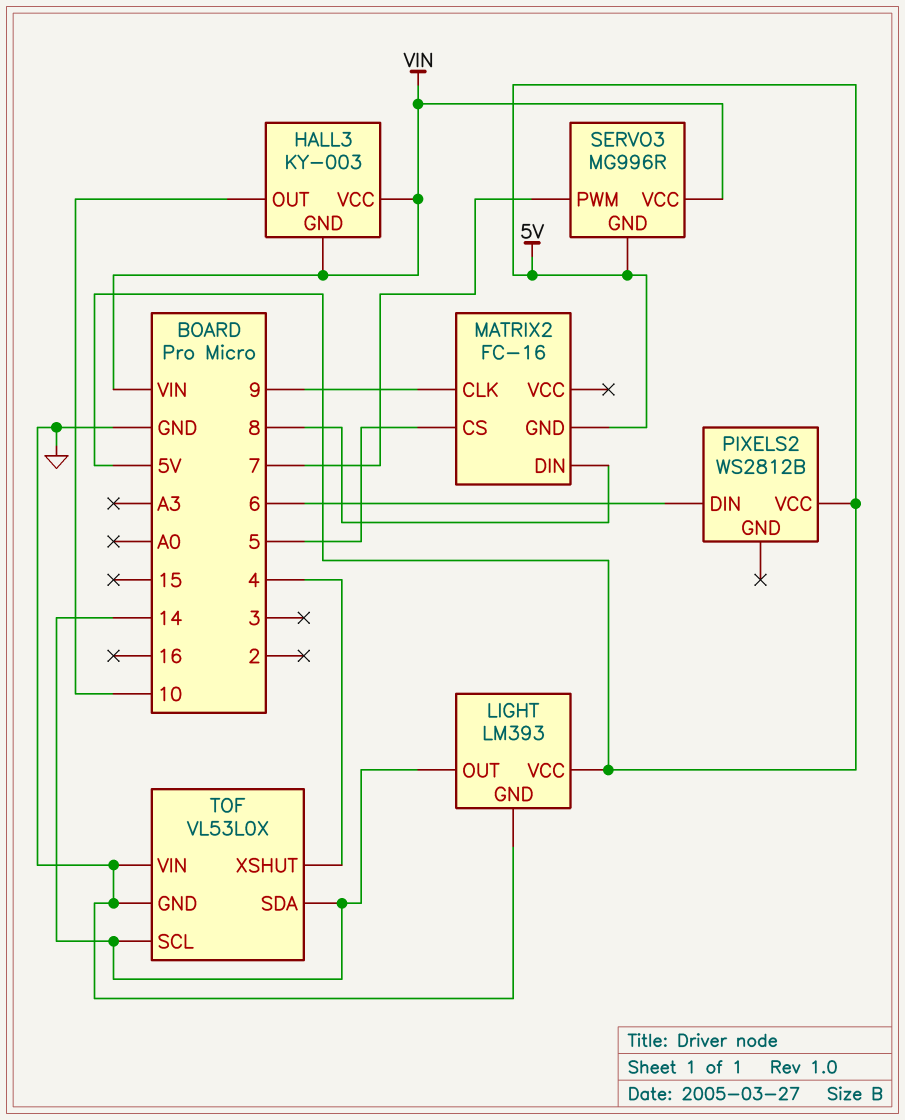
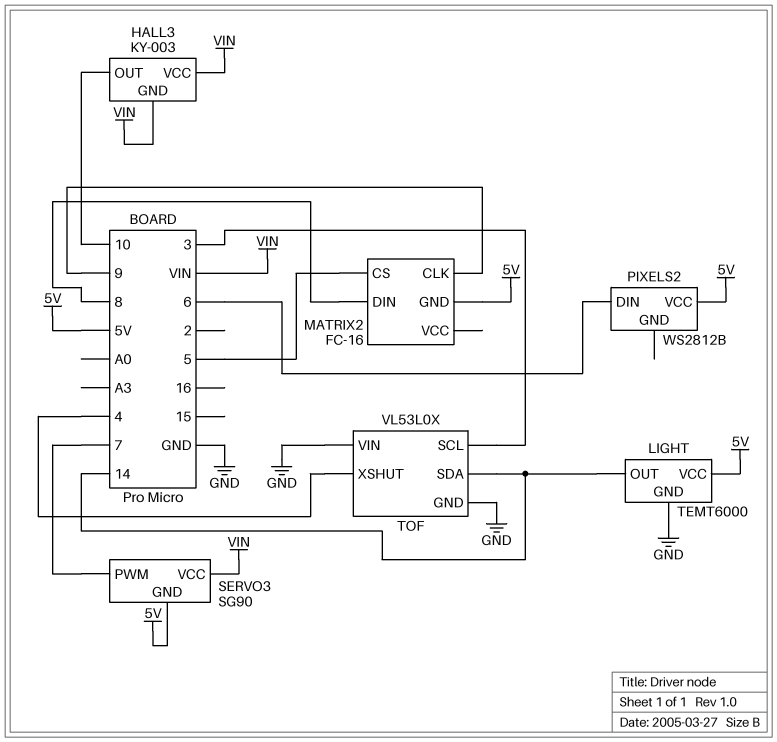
LIGHT: LM393 -> TEMT6000
SERVO3: MG996R -> SG90
TOF pin SCL: 14 -> 3

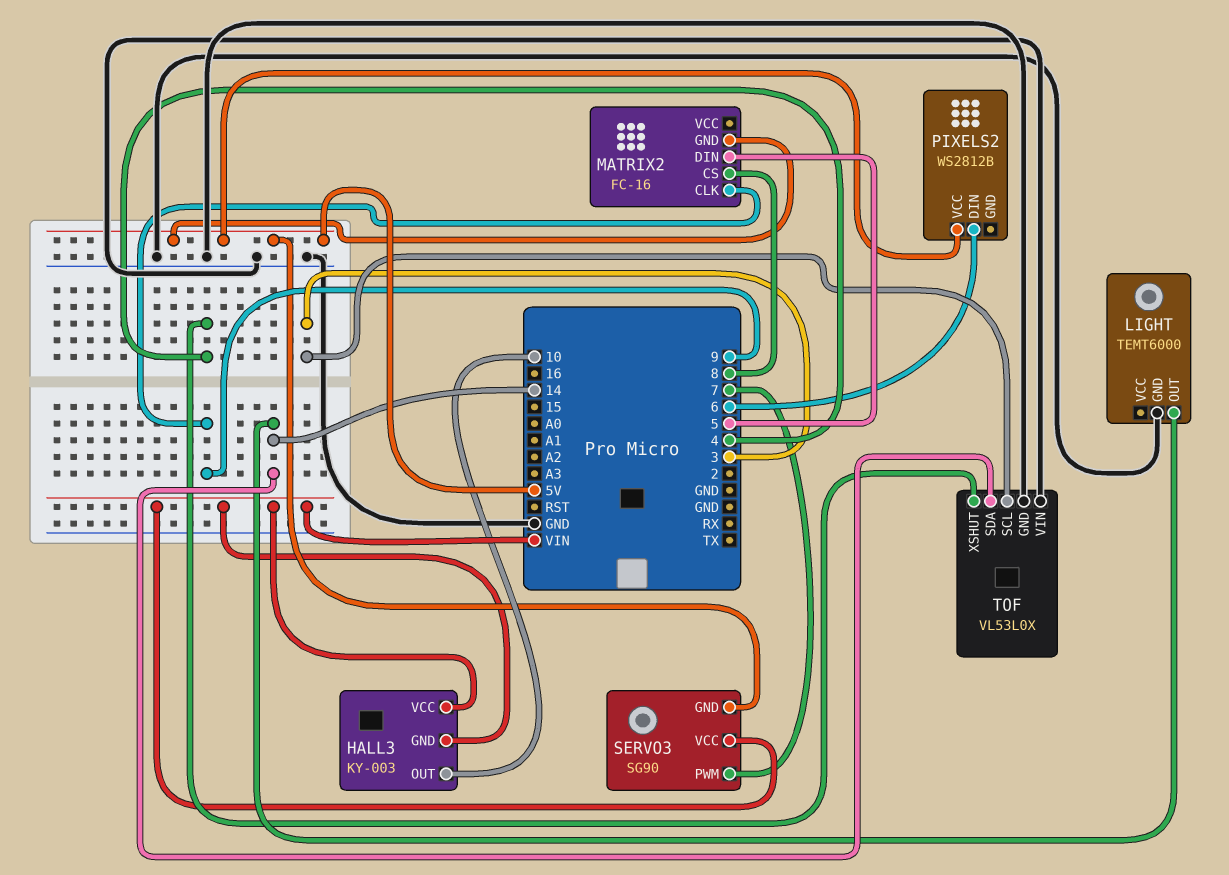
LIGHT pin VCC: 5V -> none
MATRIX2 pin CS: 5 -> 8
MATRIX2 pin DIN: 8 -> 5

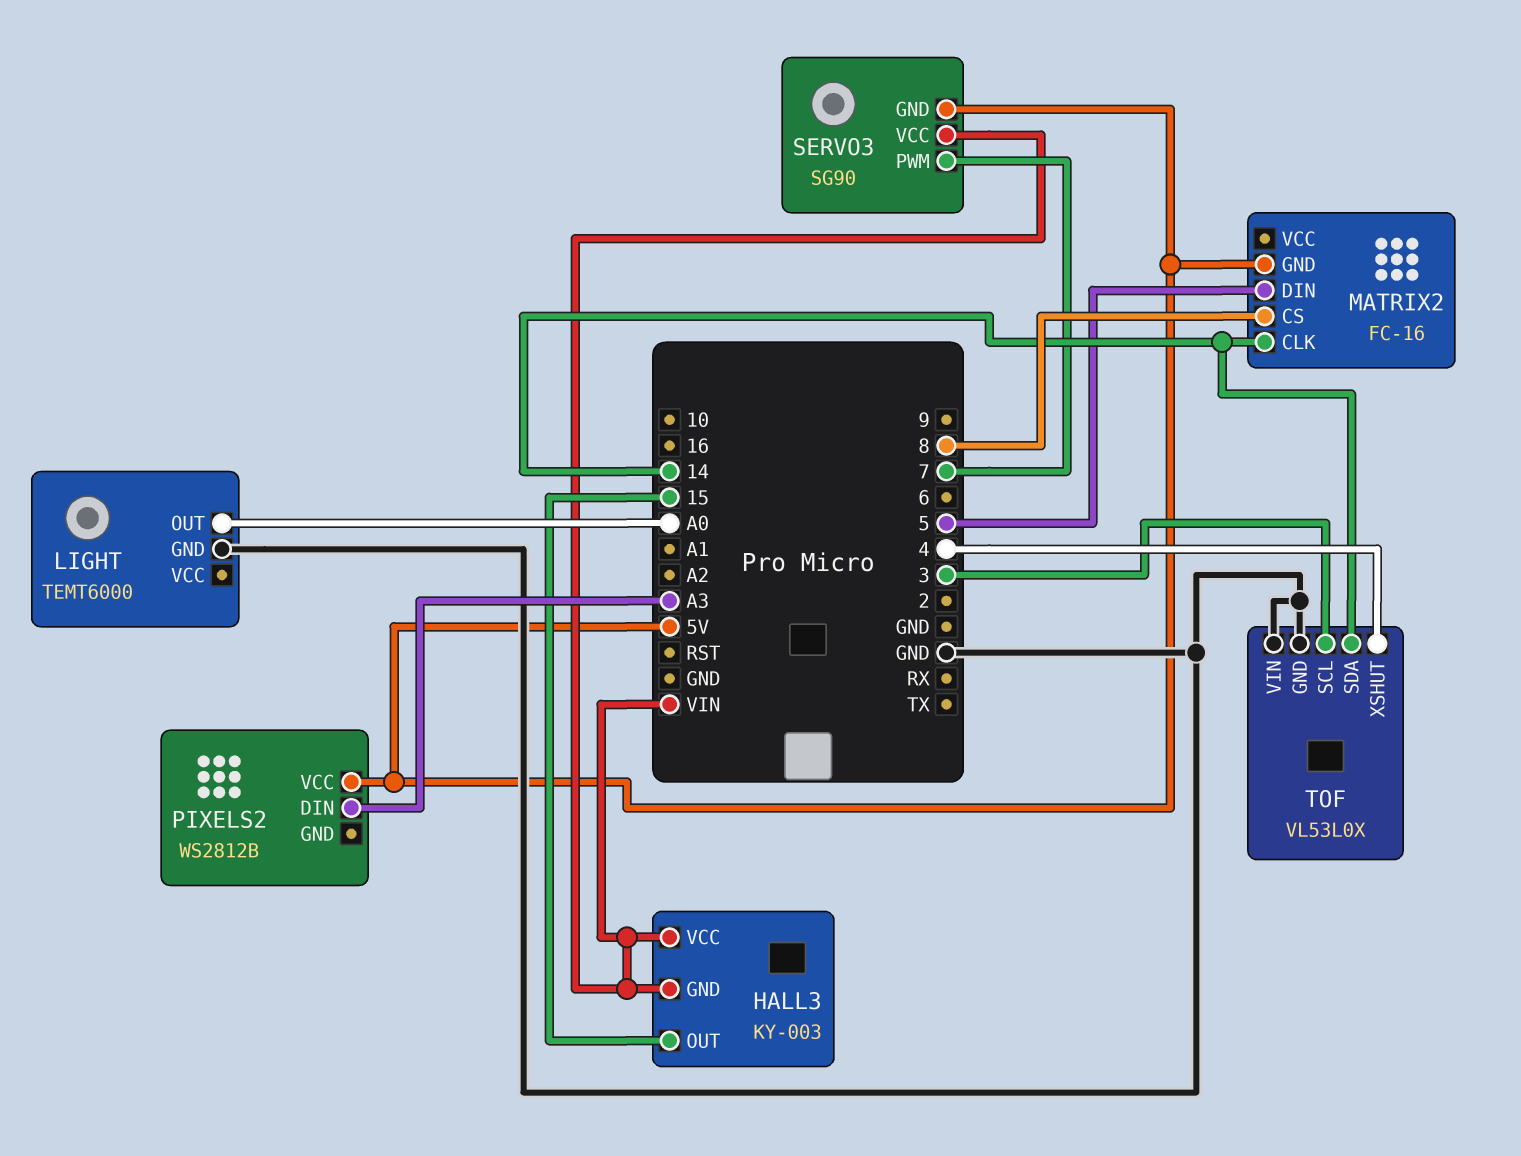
HALL3 pin OUT: 10 -> 15
LIGHT pin OUT: 14 -> A0
MATRIX2 pin CLK: 9 -> 14
PIXELS2 pin DIN: 6 -> A3

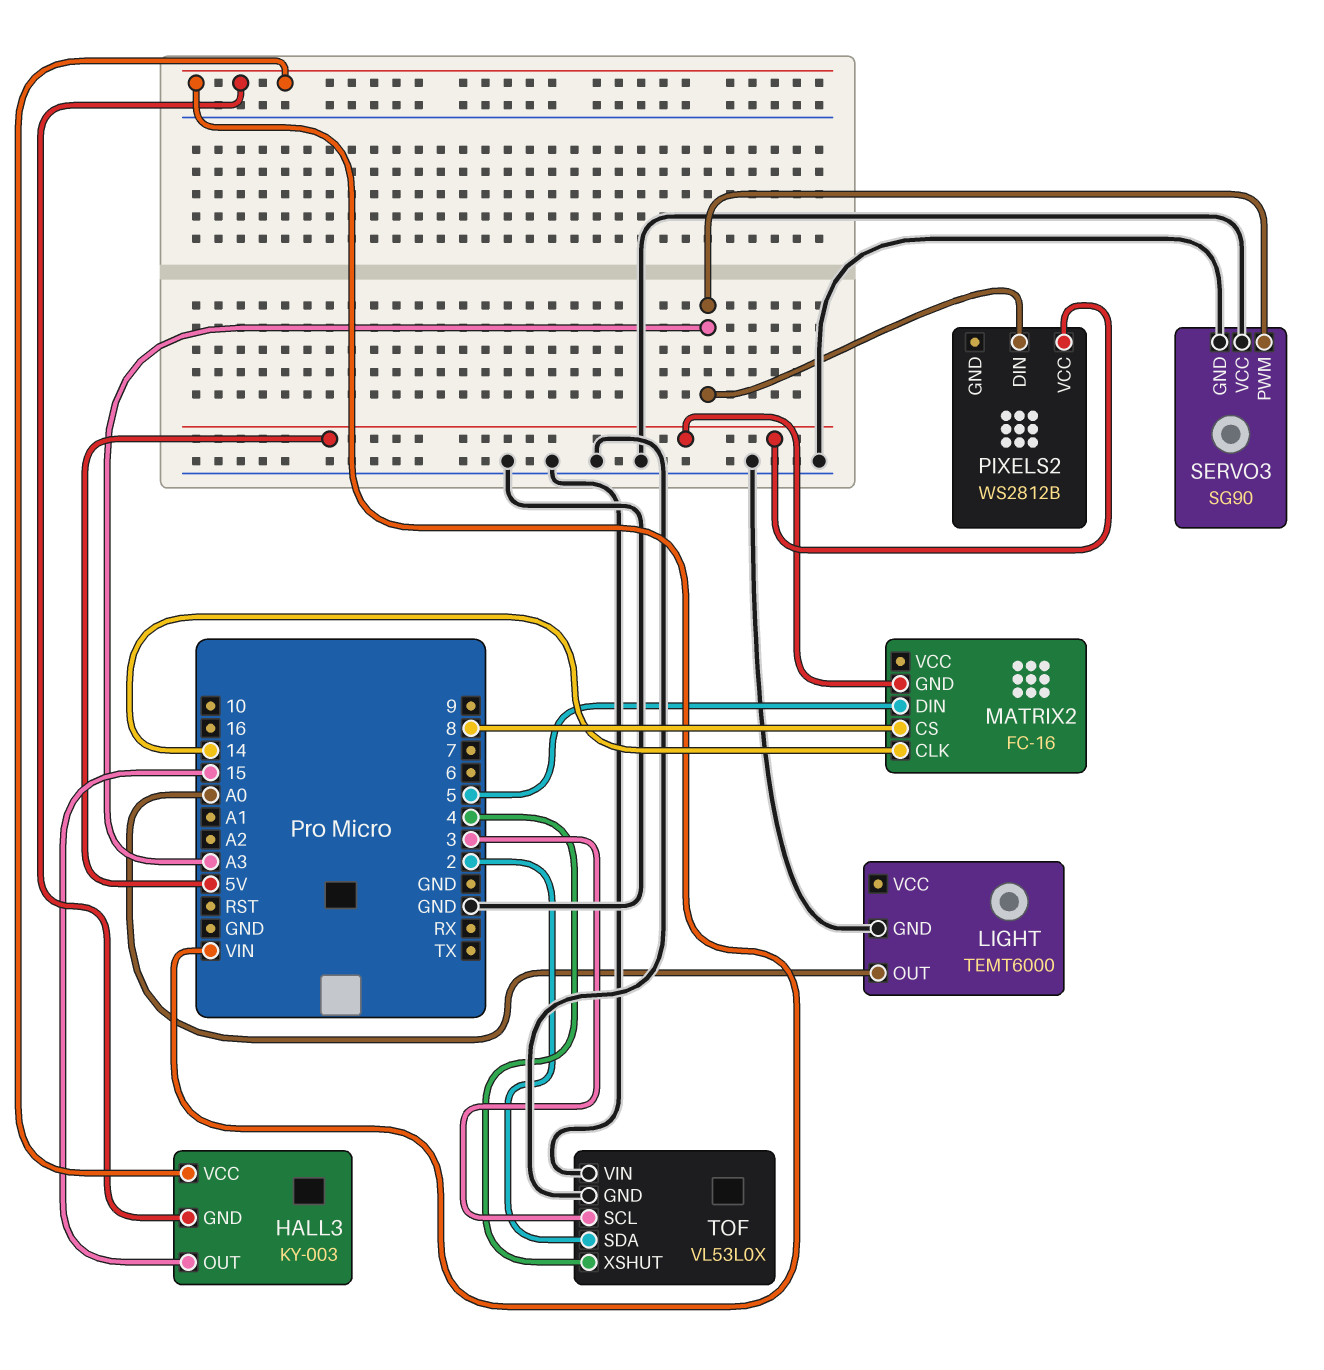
SERVO3 pin GND: 5V -> GND
SERVO3 pin PWM: 7 -> A3
SERVO3 pin VCC: VIN -> GND
TOF pin SDA: 14 -> 2

